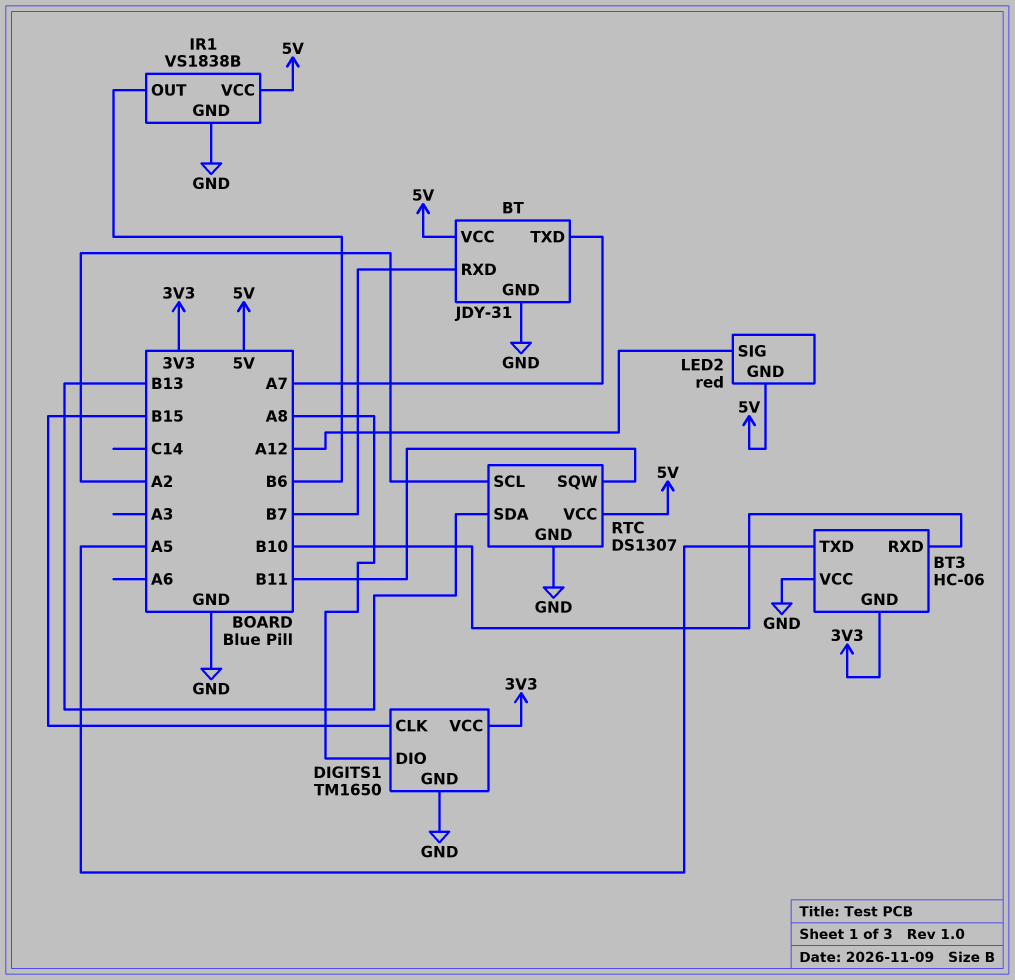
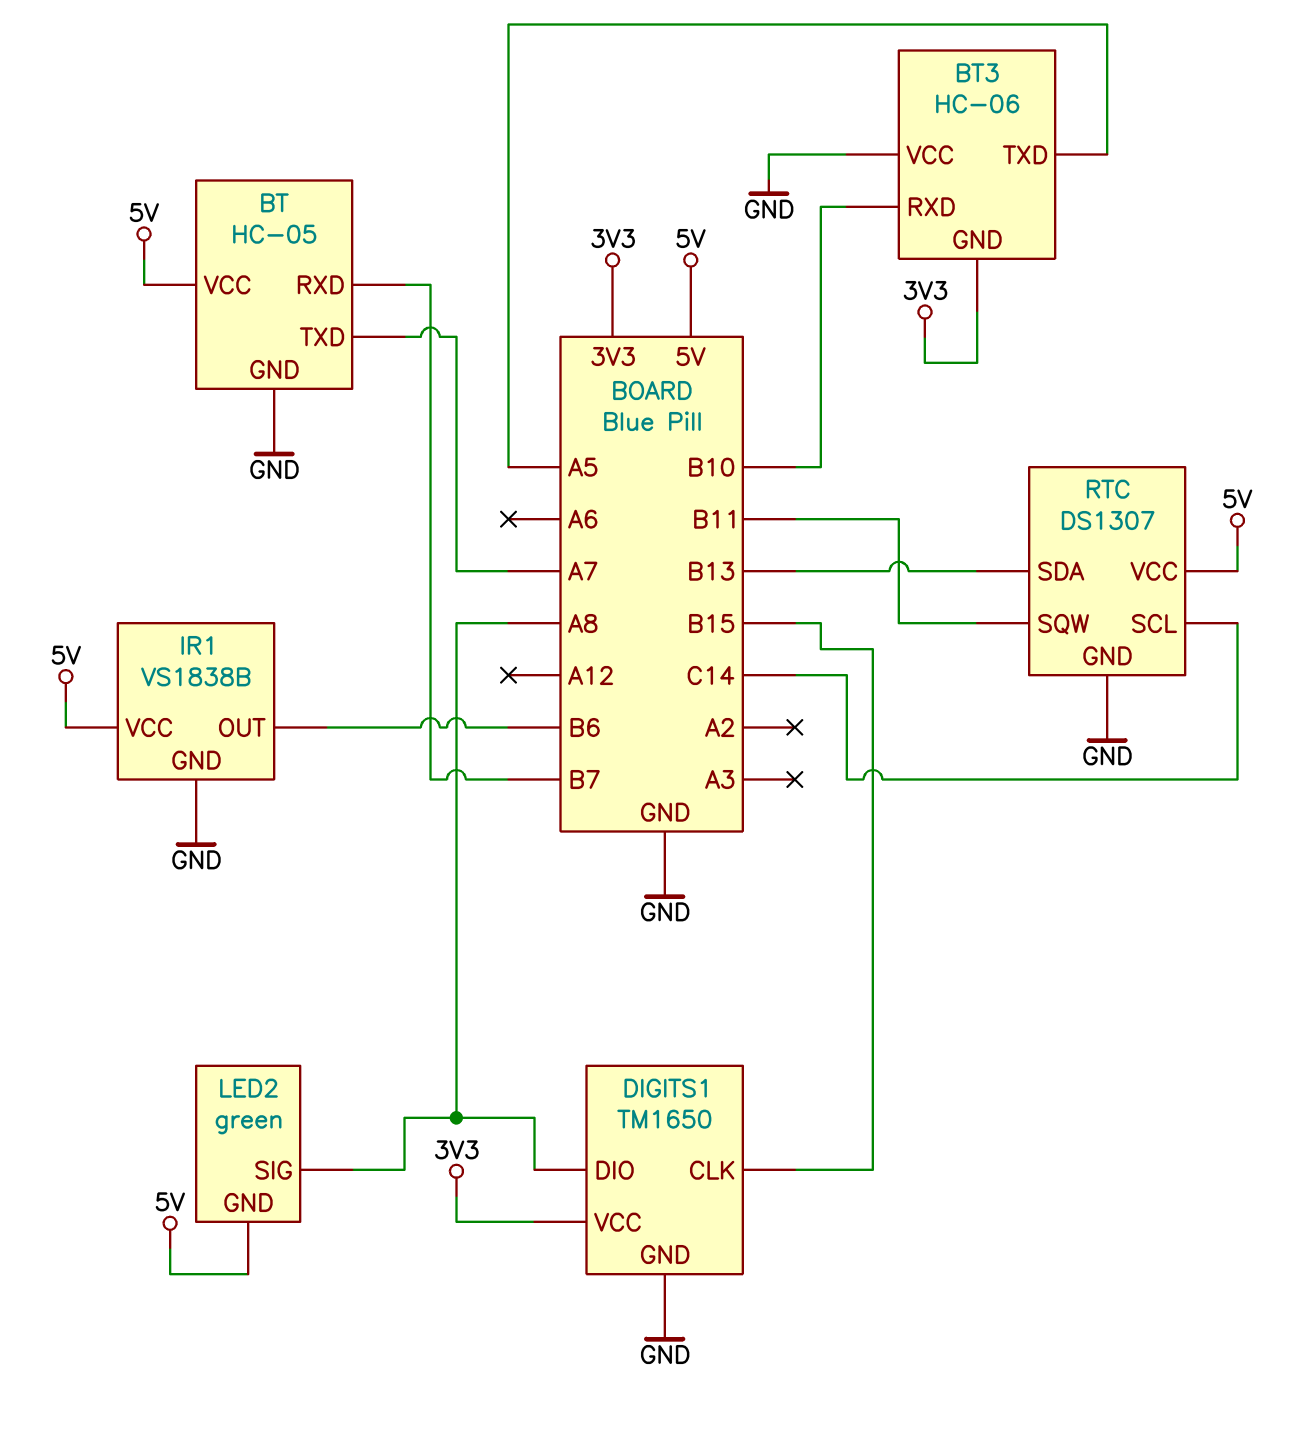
BT: JDY-31 -> HC-05
LED2: red -> green
LED2 pin SIG: A12 -> A8
RTC pin SCL: A2 -> C14

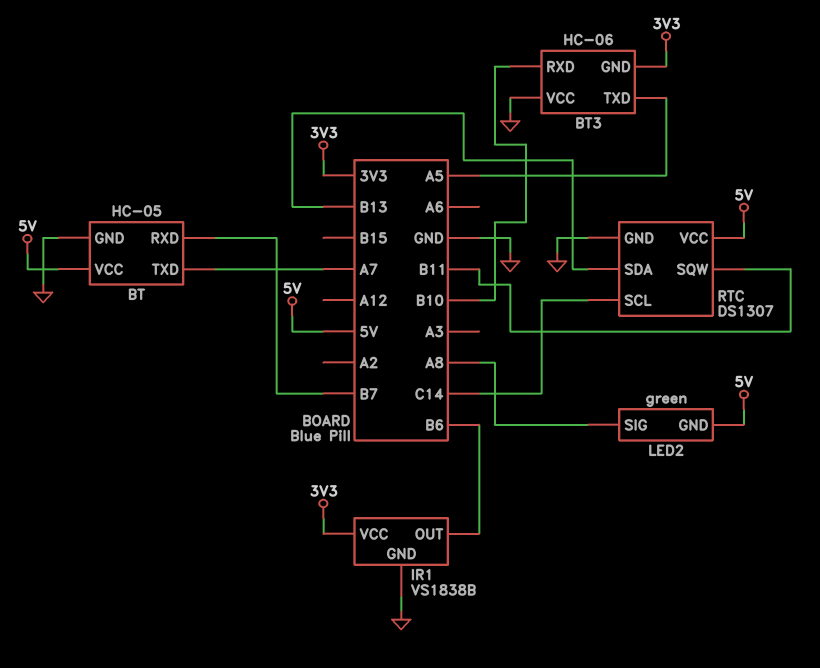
DIGITS1: TM1650 -> none
DIGITS1 pin CLK: B15 -> none
DIGITS1 pin DIO: A8 -> none
DIGITS1 pin GND: GND -> none
DIGITS1 pin VCC: 3V3 -> none
IR1 pin VCC: 5V -> 3V3

